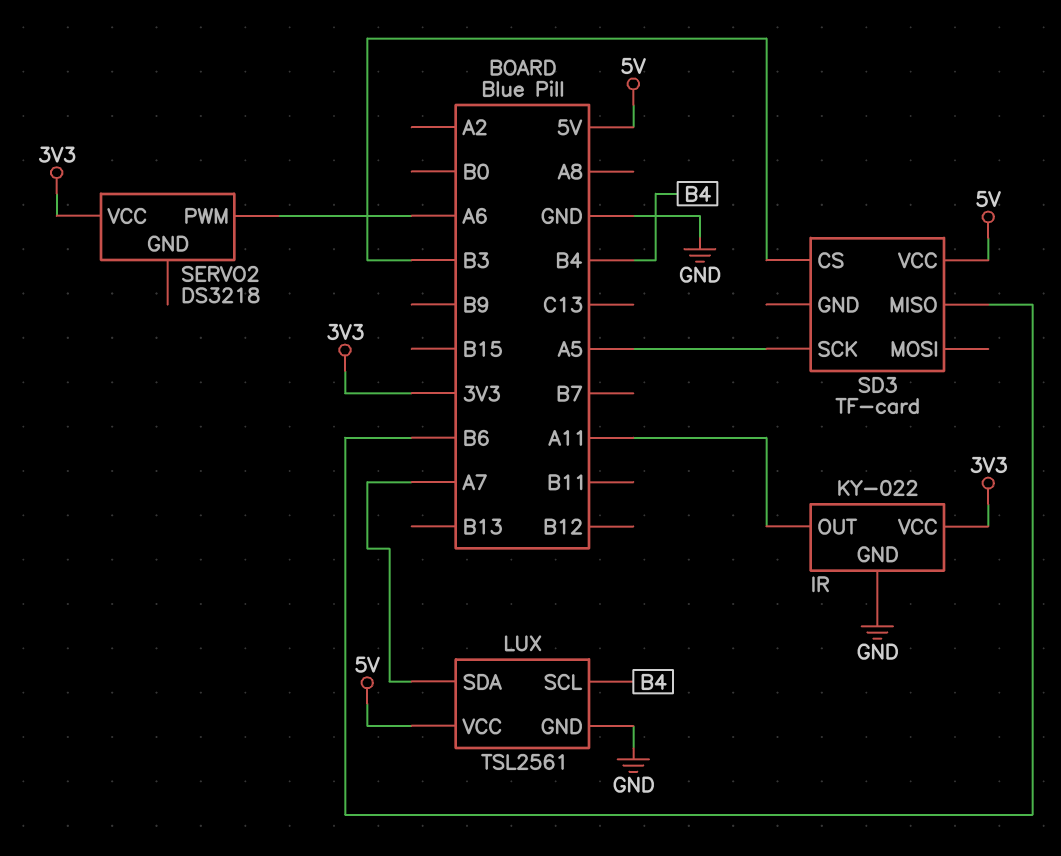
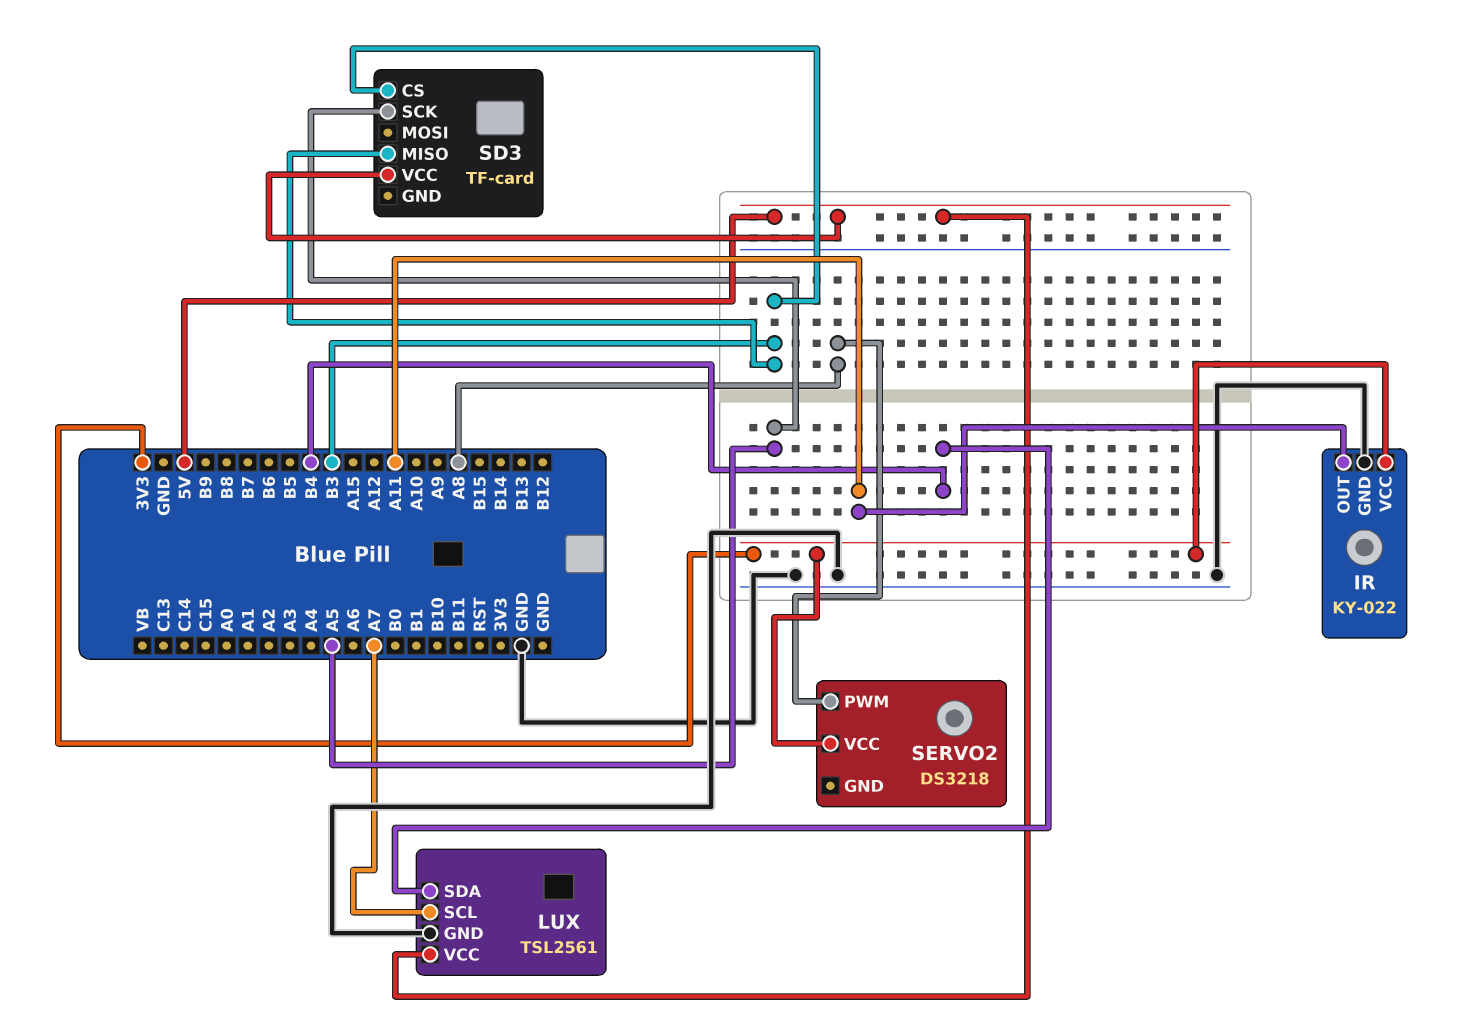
LUX pin SCL: B4 -> A7
LUX pin SDA: A7 -> B4
SD3 pin MISO: B6 -> B3
SERVO2 pin PWM: A6 -> A8

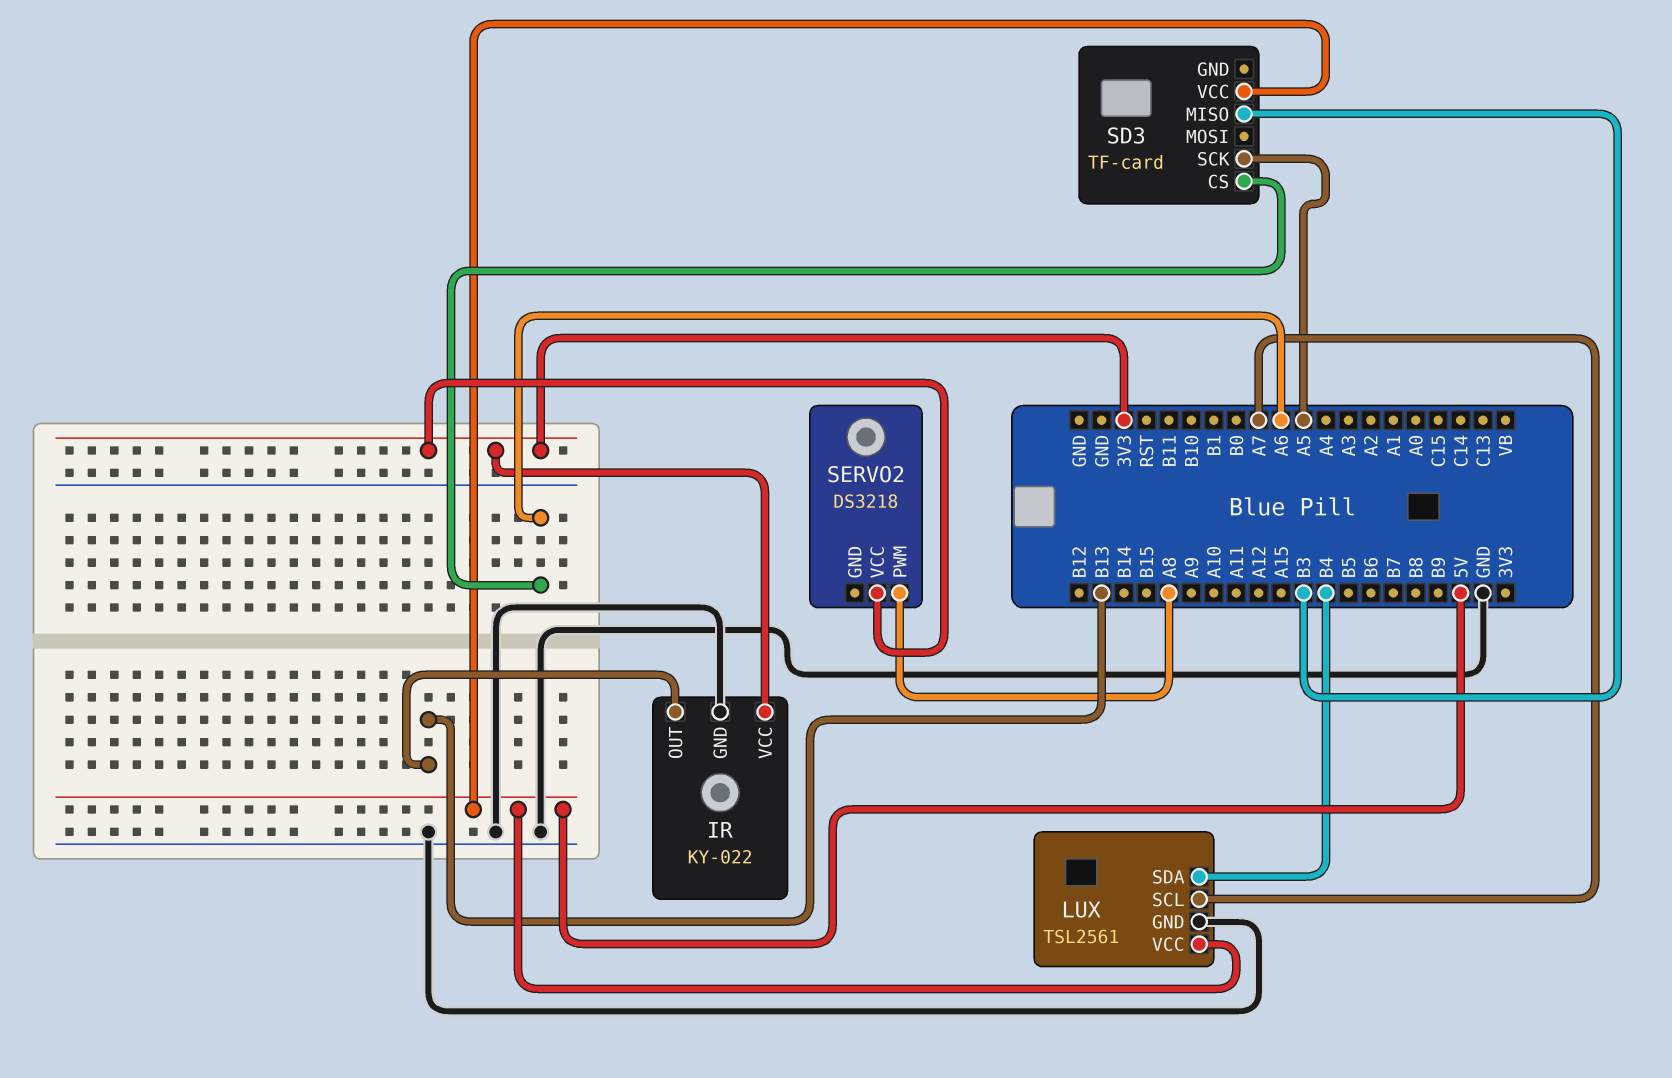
IR pin OUT: A11 -> B13
SD3 pin CS: B3 -> A6

